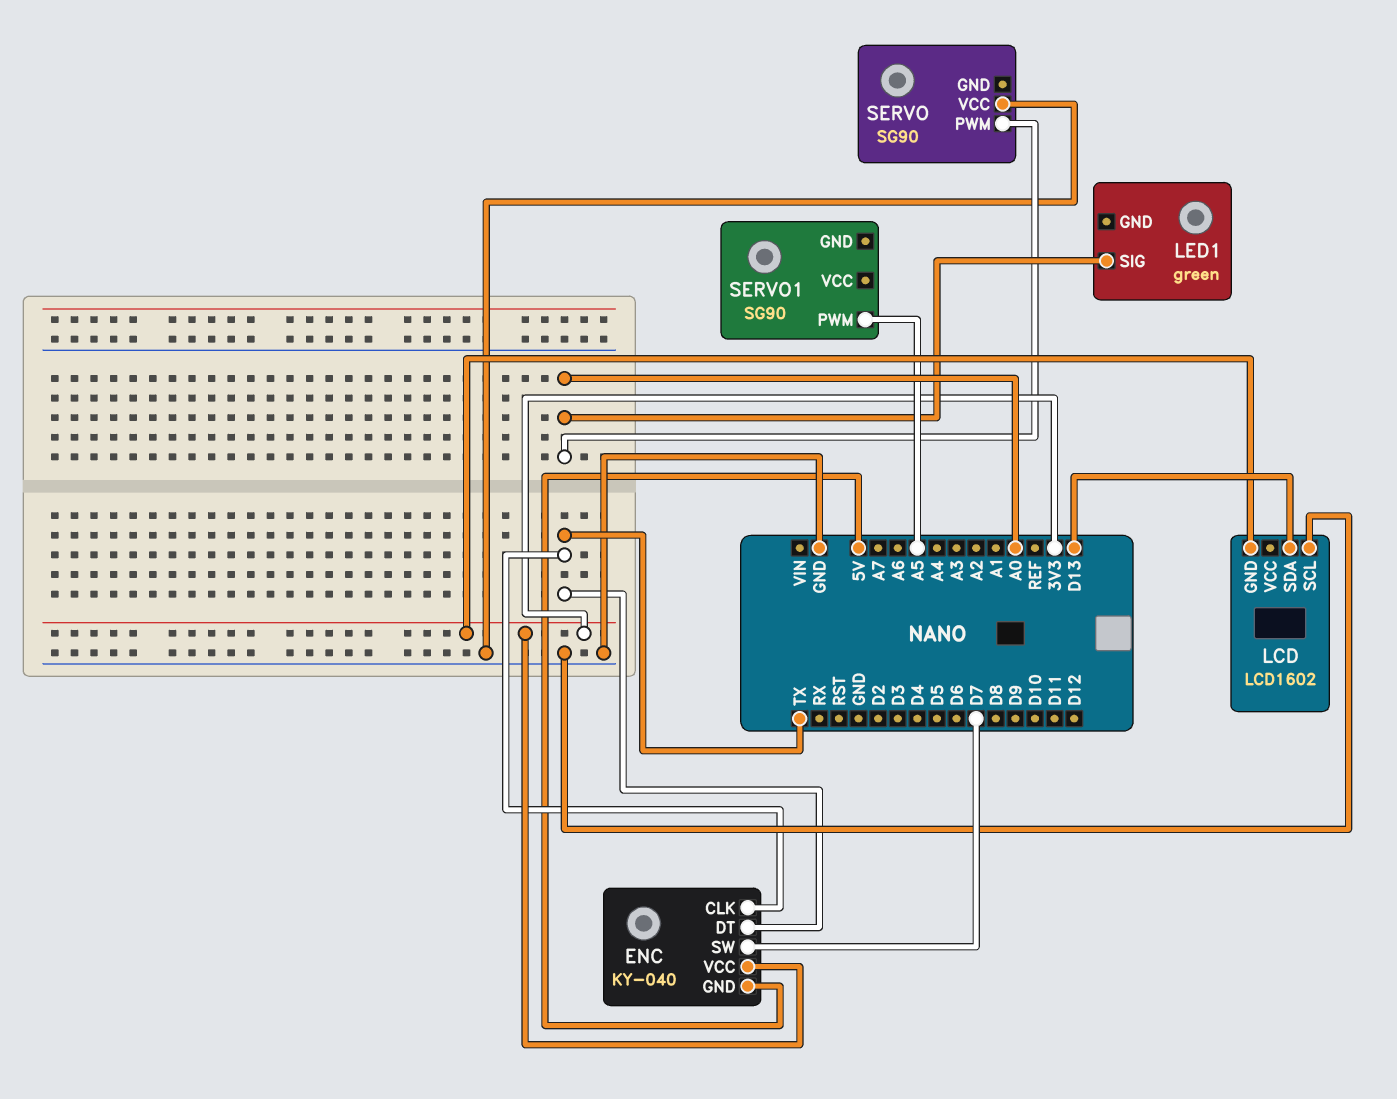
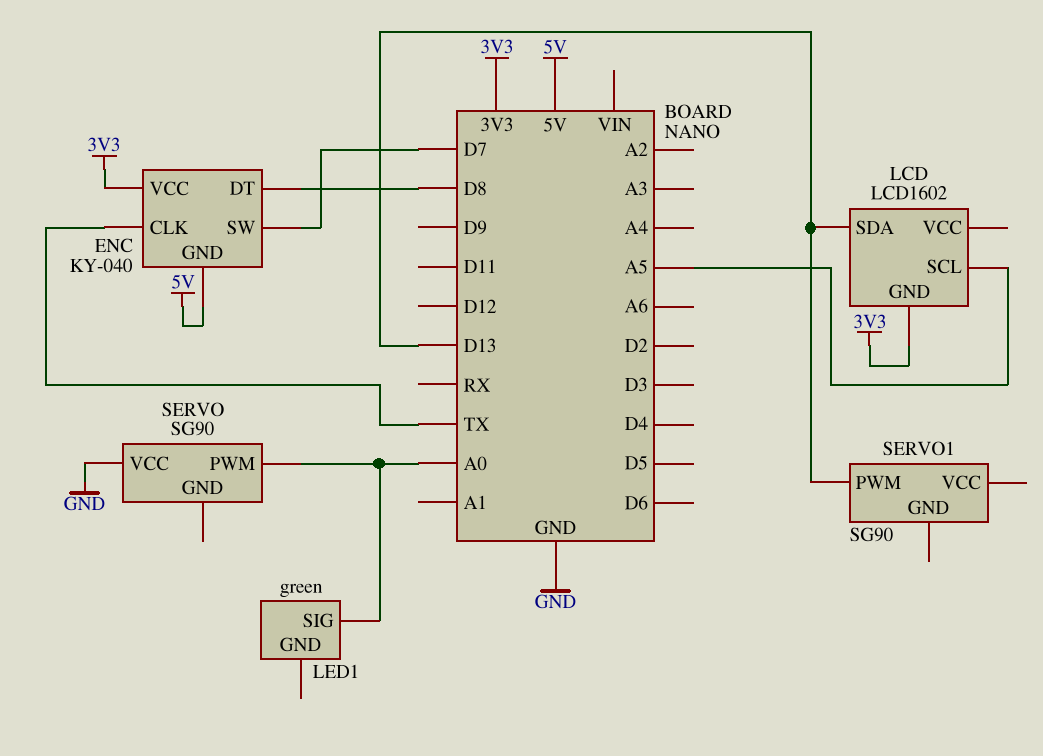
ENC pin DT: TX -> D8
LCD pin SCL: GND -> A5
SERVO1 pin PWM: A5 -> D13

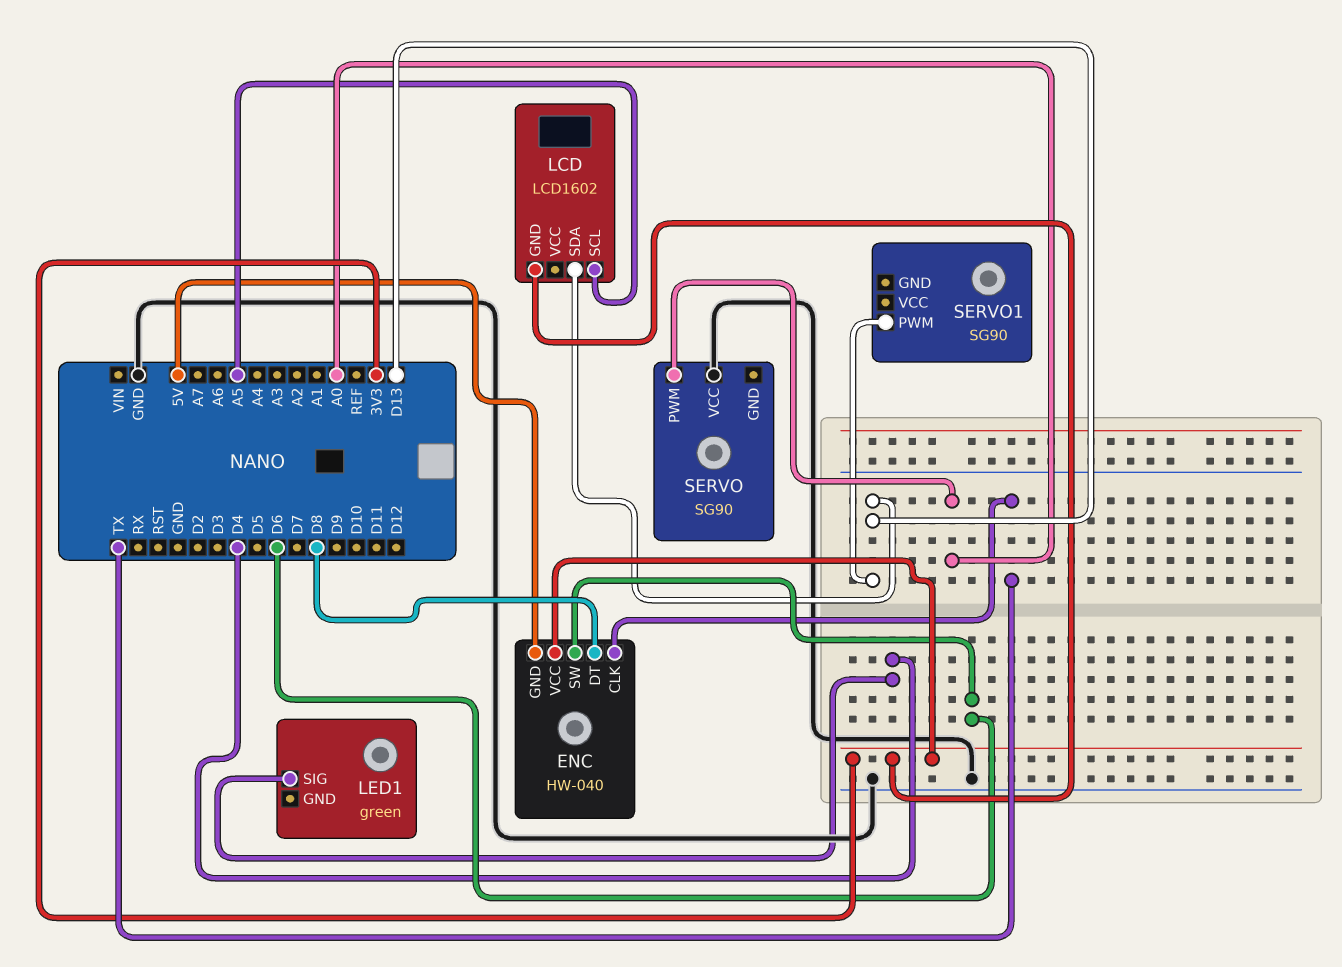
ENC: KY-040 -> HW-040
ENC pin SW: D7 -> D6
LED1 pin SIG: A0 -> D4

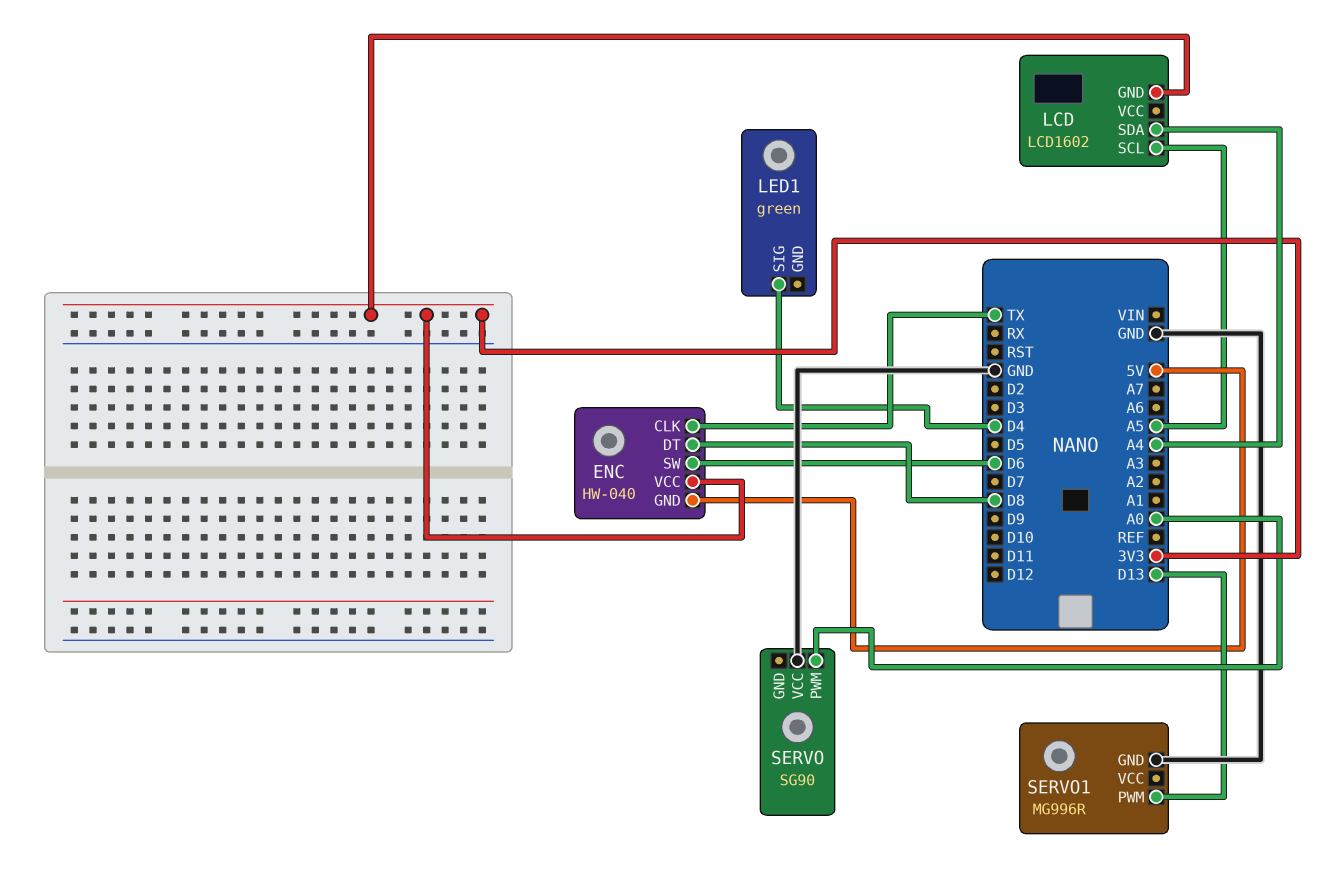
LCD pin SDA: D13 -> A4
SERVO1: SG90 -> MG996R
SERVO1 pin GND: none -> GND

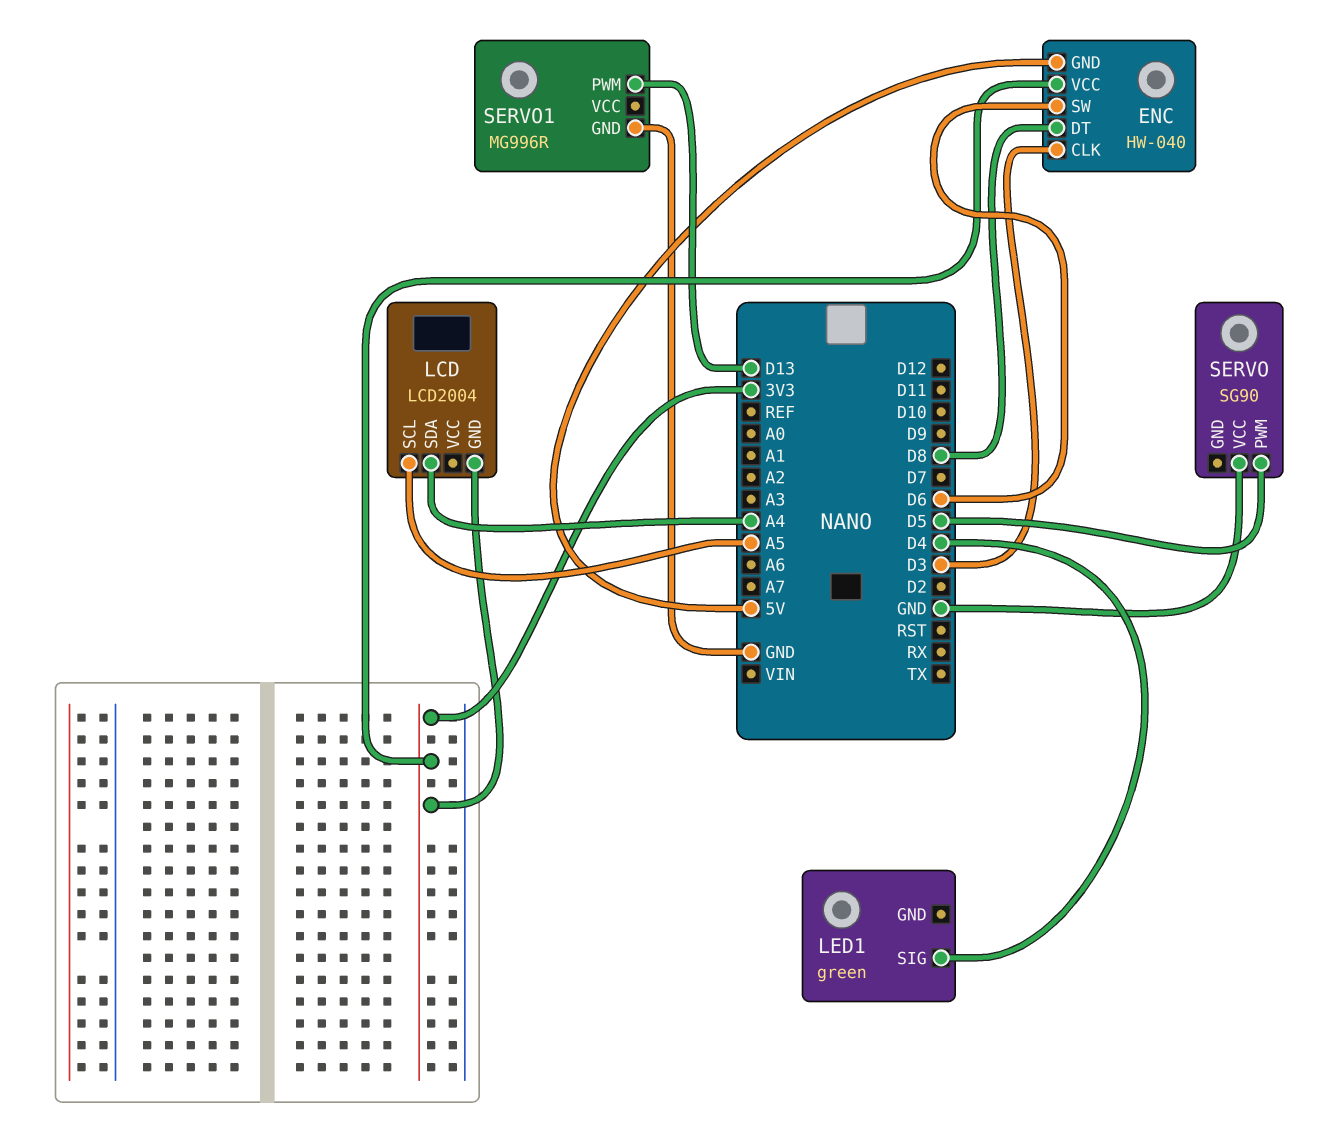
ENC pin CLK: TX -> D3
LCD: LCD1602 -> LCD2004
SERVO pin PWM: A0 -> D5

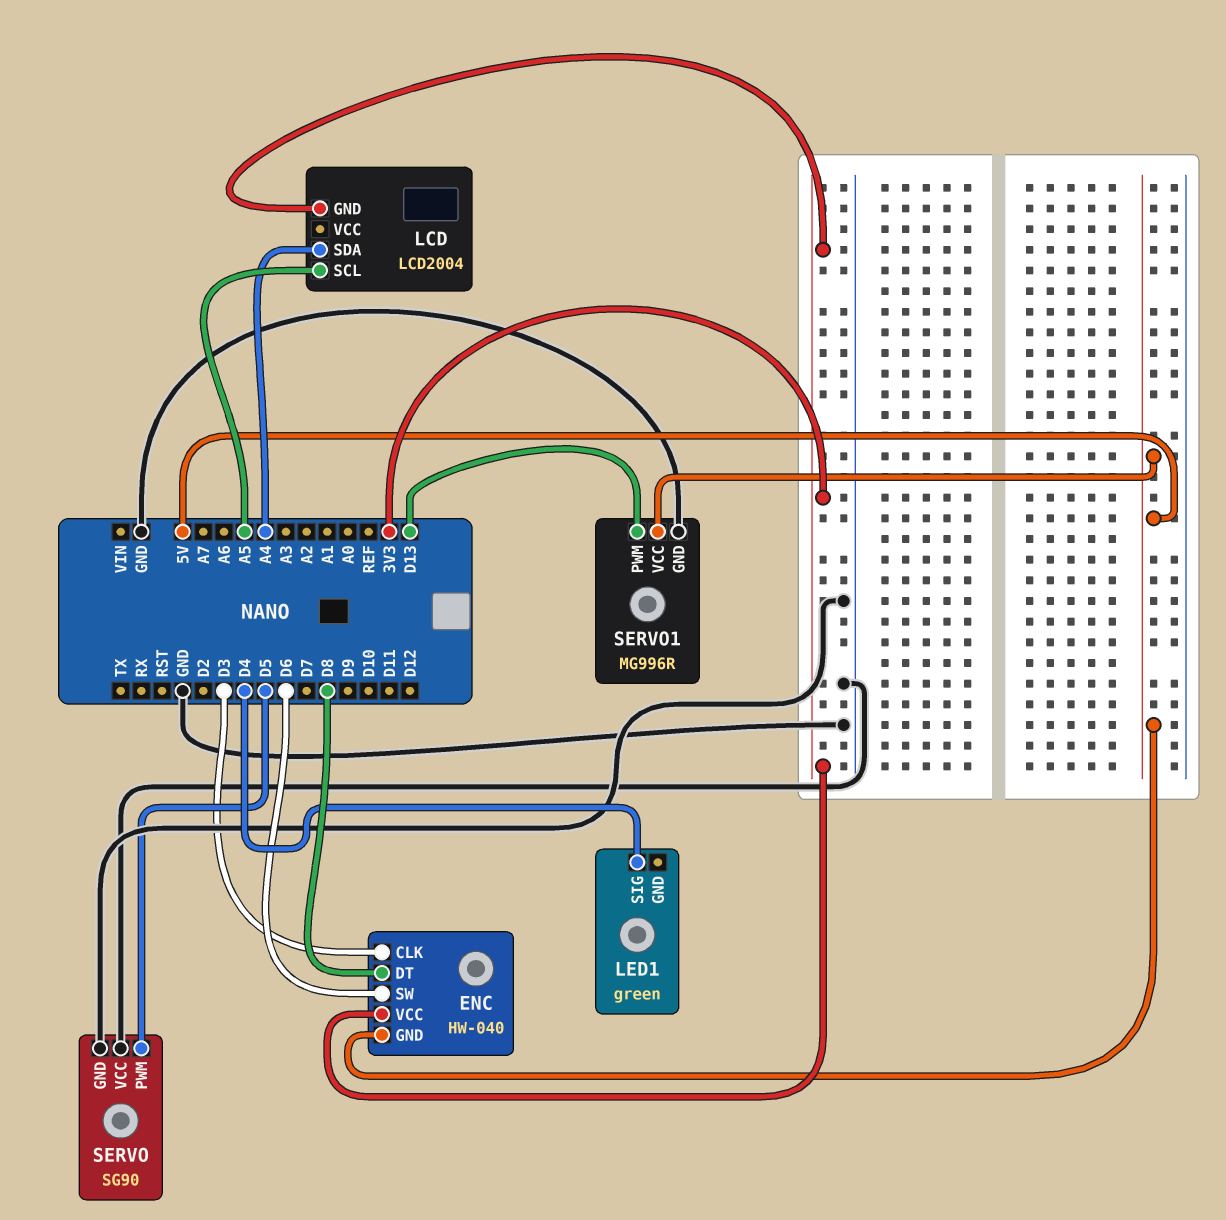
SERVO pin GND: none -> GND
SERVO1 pin VCC: none -> 5V

